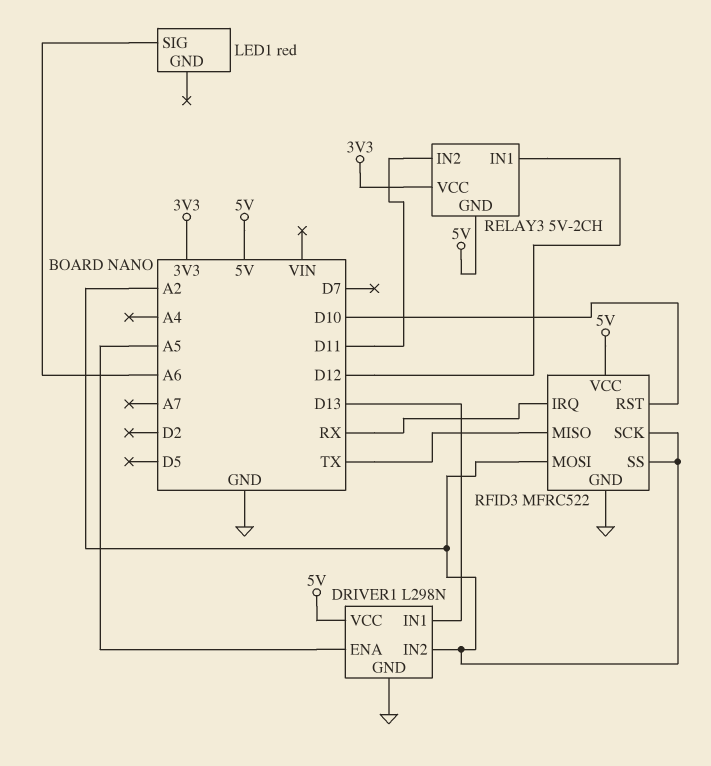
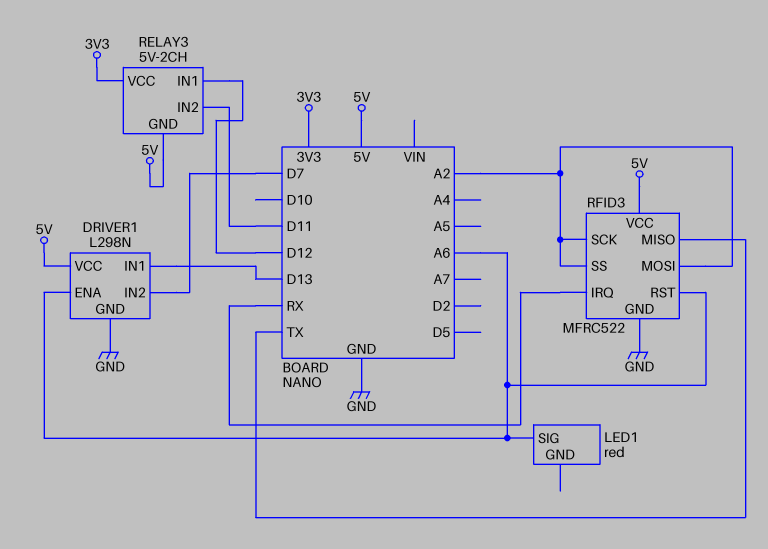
DRIVER1 pin ENA: A5 -> A6
DRIVER1 pin IN2: A2 -> D7
RFID3 pin RST: D10 -> A6

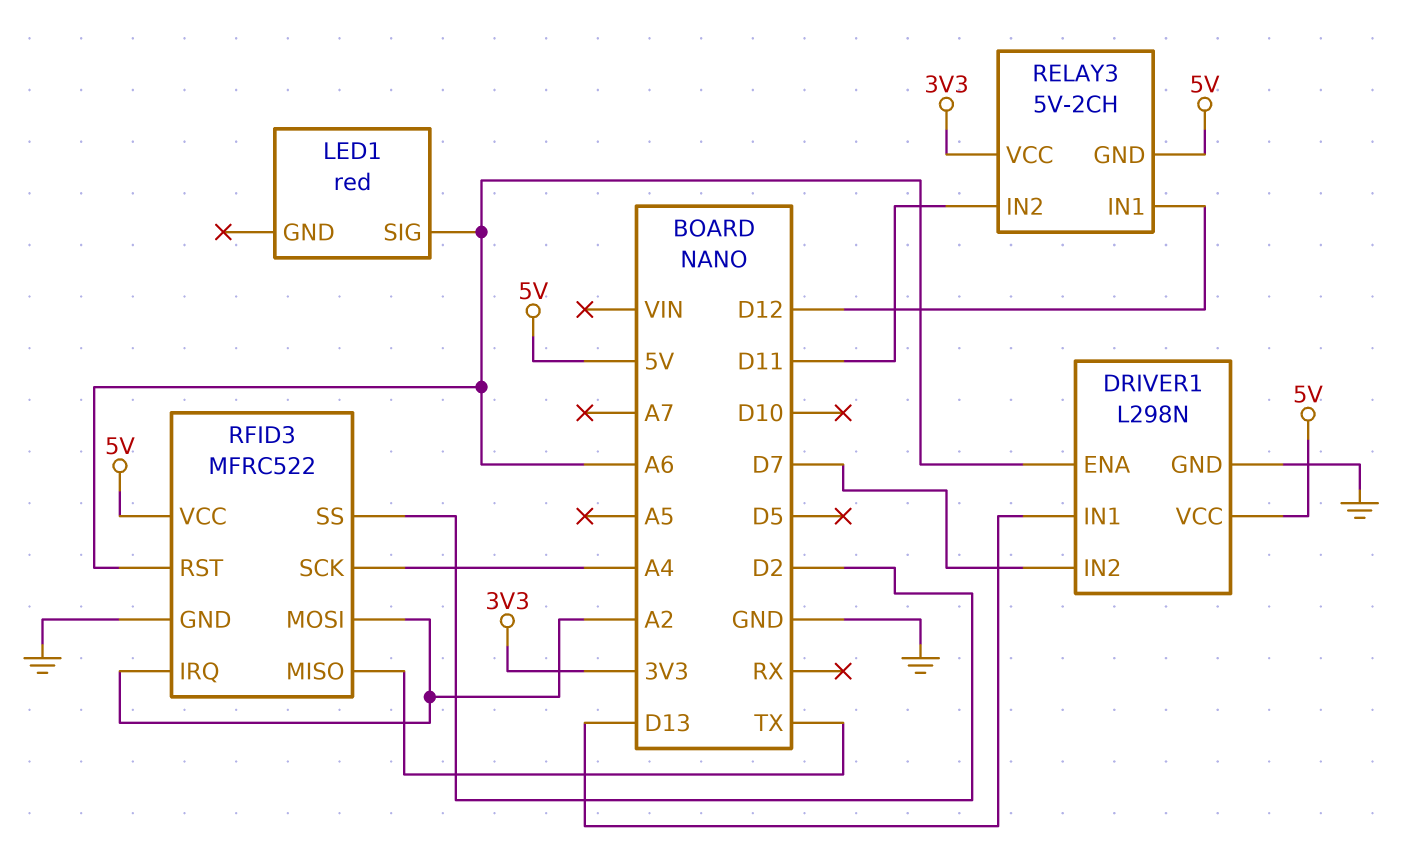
RFID3 pin IRQ: RX -> A2
RFID3 pin SCK: A2 -> A4
RFID3 pin SS: A2 -> D2

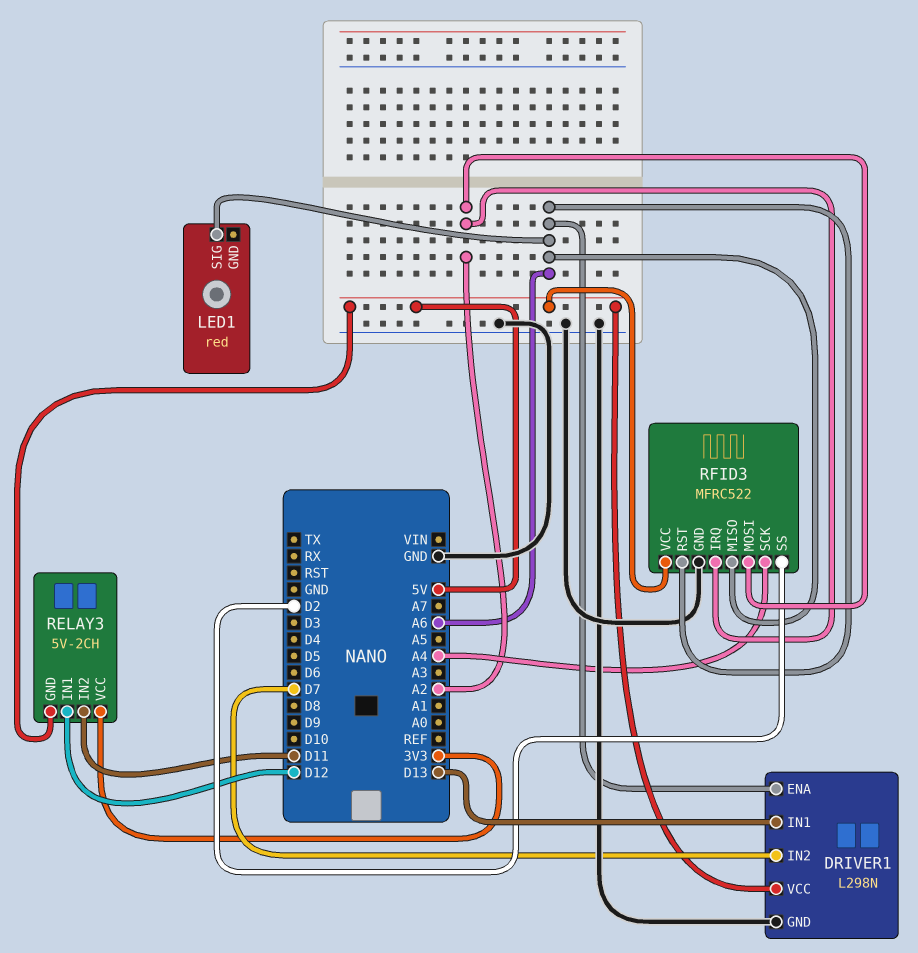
RFID3 pin MISO: TX -> A6

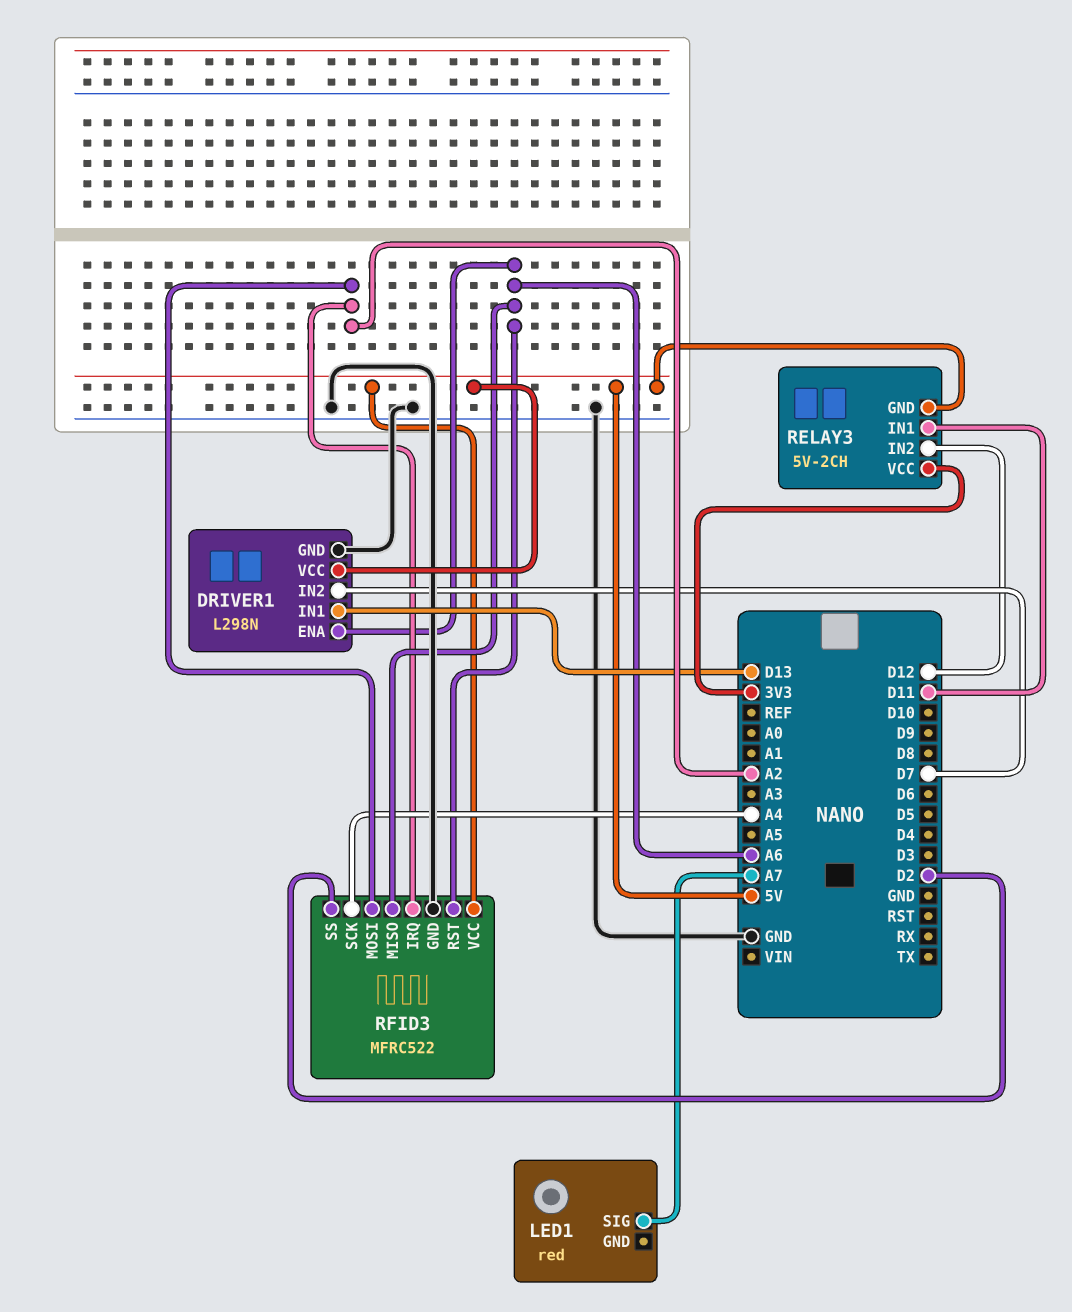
LED1 pin SIG: A6 -> A7
RELAY3 pin IN1: D12 -> D11
RELAY3 pin IN2: D11 -> D12

